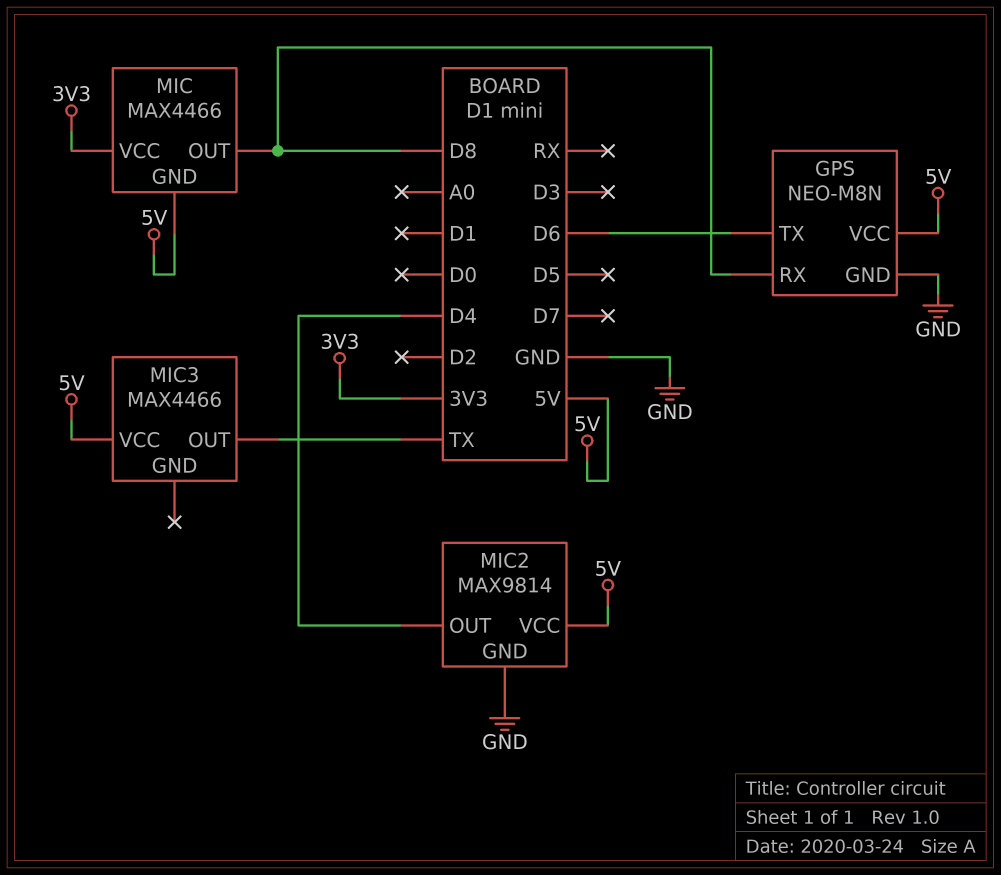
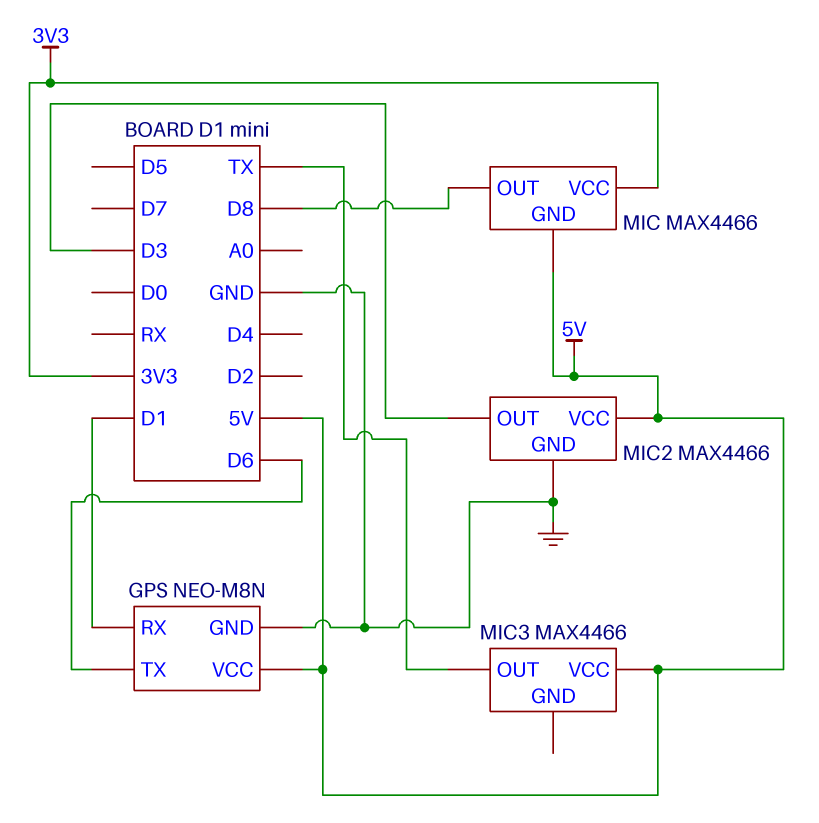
GPS pin RX: D8 -> D1
MIC2: MAX9814 -> MAX4466
MIC2 pin OUT: D4 -> D3

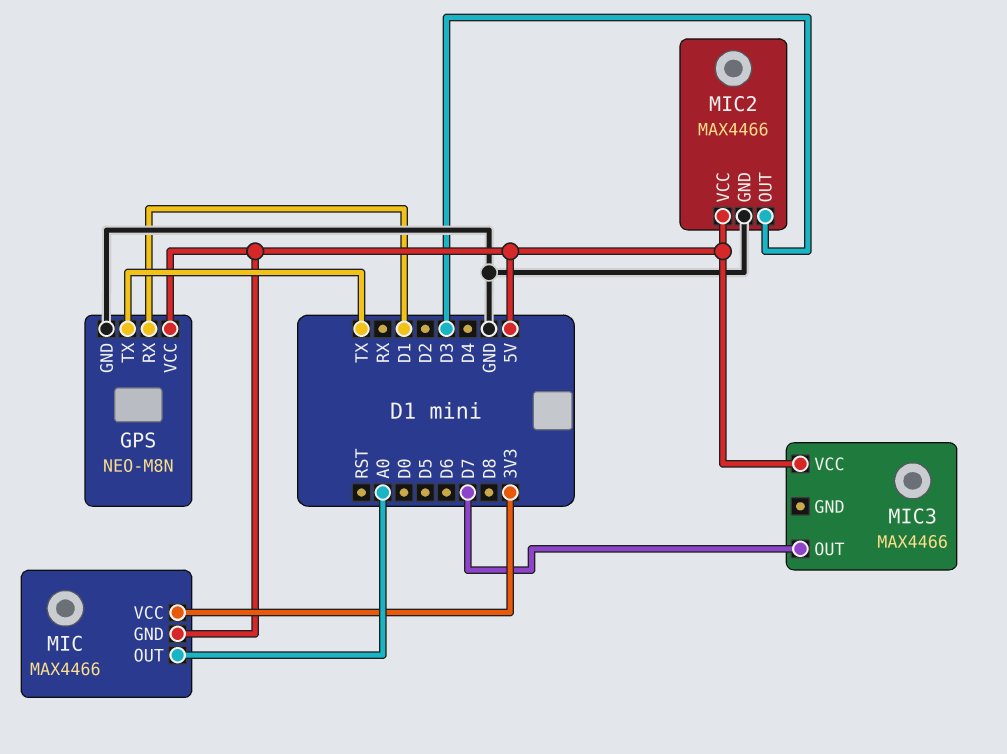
GPS pin TX: D6 -> TX
MIC pin OUT: D8 -> A0
MIC3 pin OUT: TX -> D7

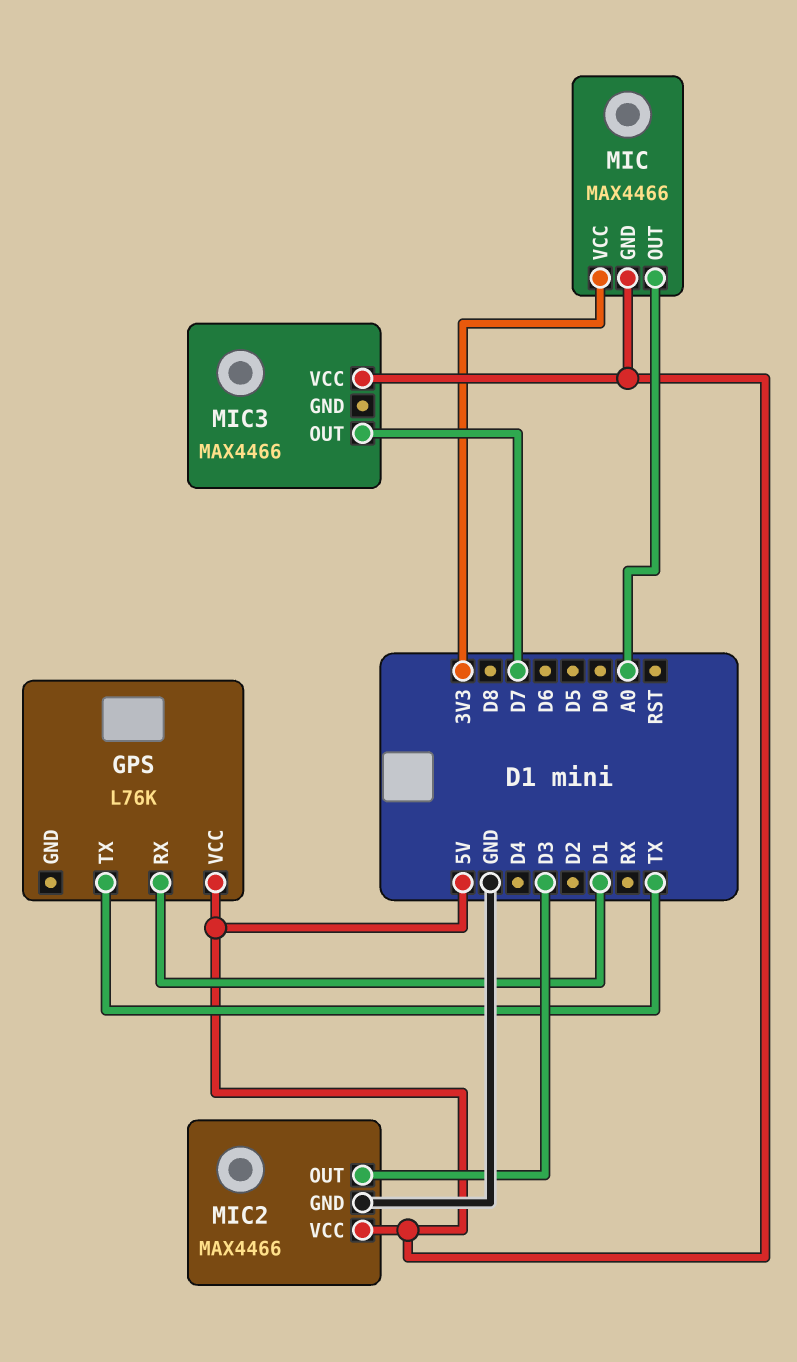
GPS: NEO-M8N -> L76K
GPS pin GND: GND -> none

